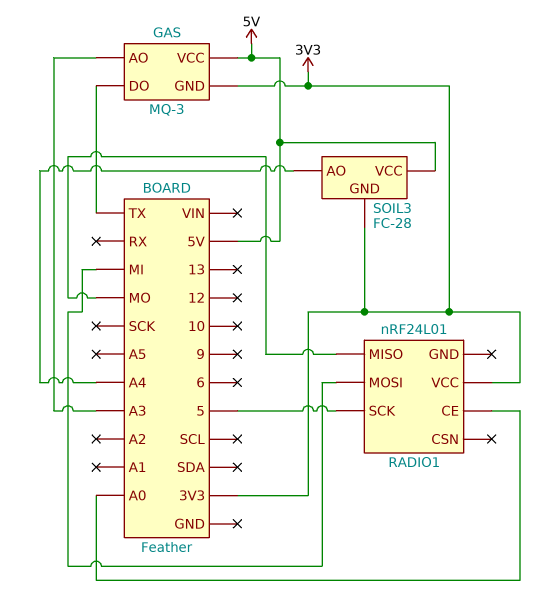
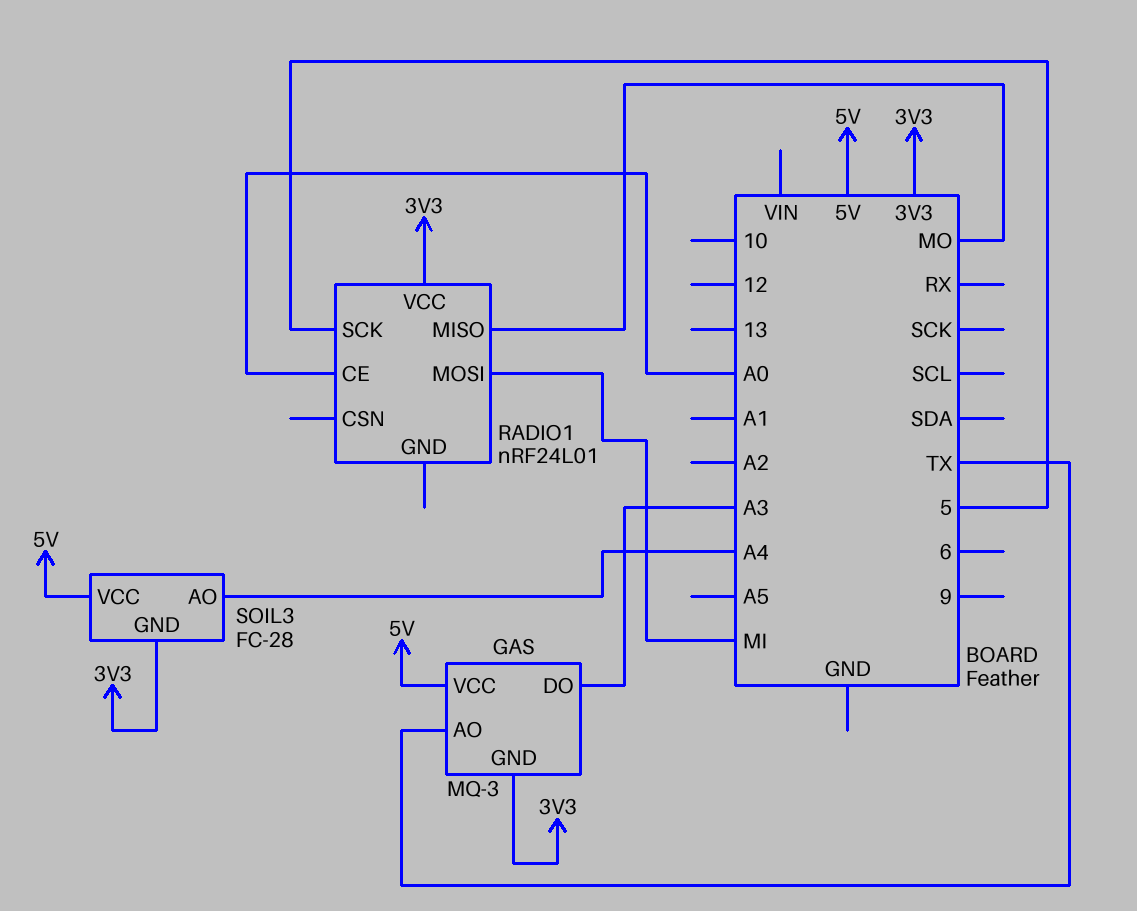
GAS pin AO: A3 -> TX
GAS pin DO: TX -> A3

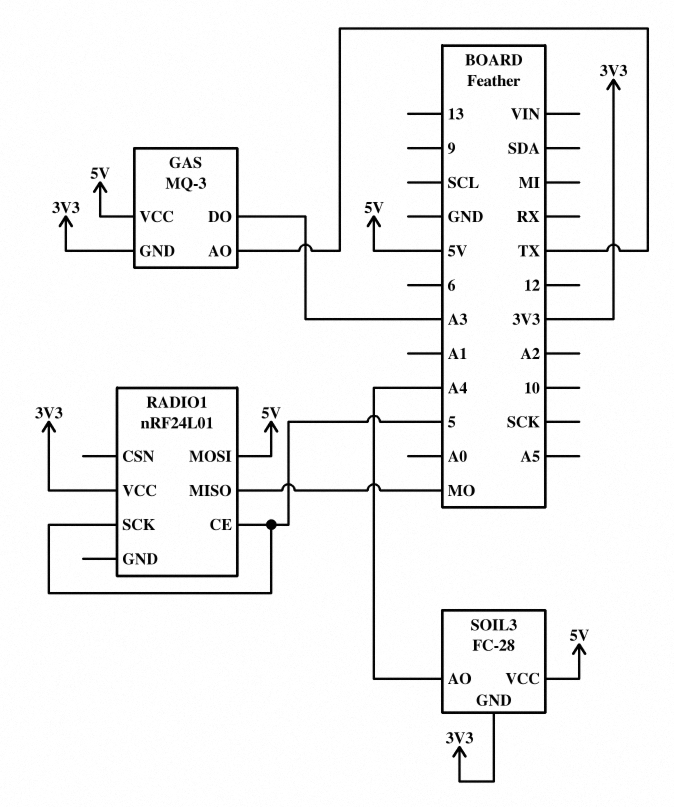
RADIO1 pin CE: A0 -> 5
RADIO1 pin MOSI: MI -> 5V

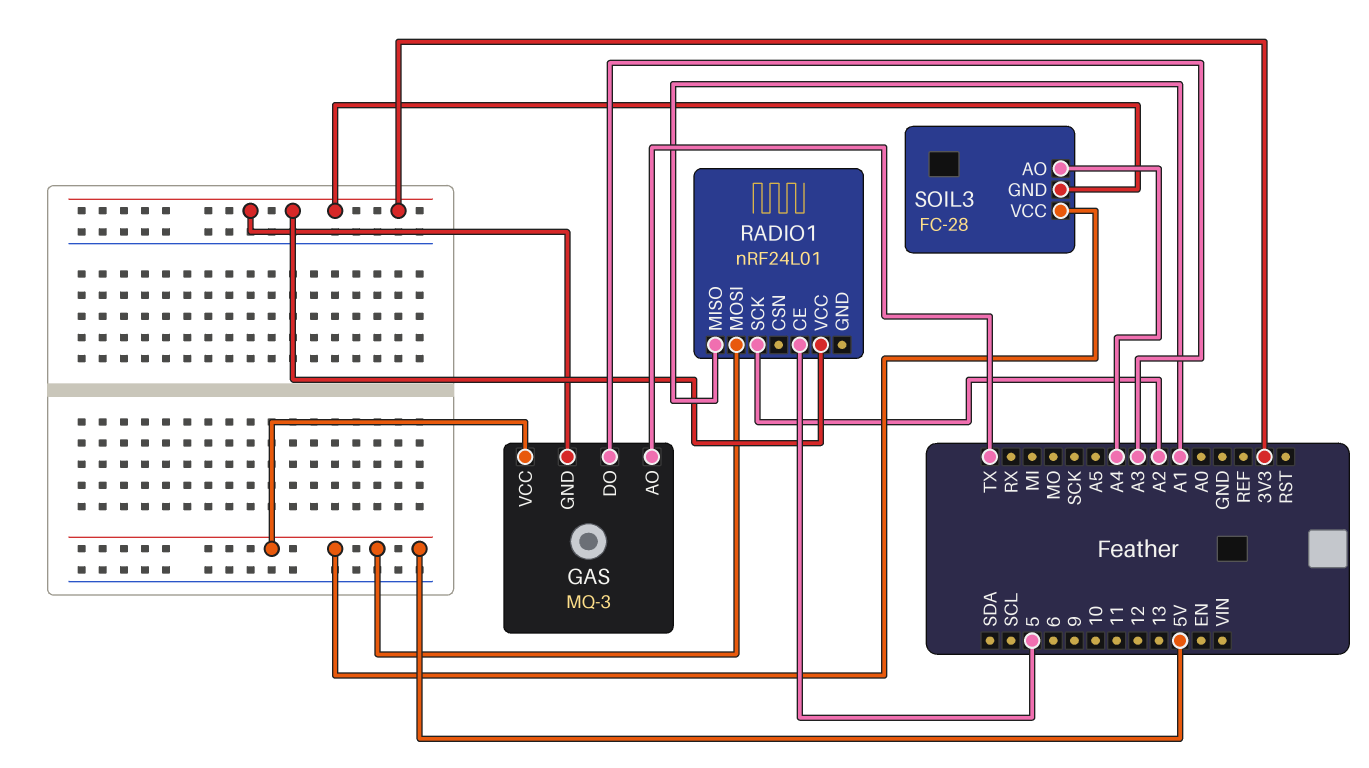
RADIO1 pin MISO: MO -> A1
RADIO1 pin SCK: 5 -> A2

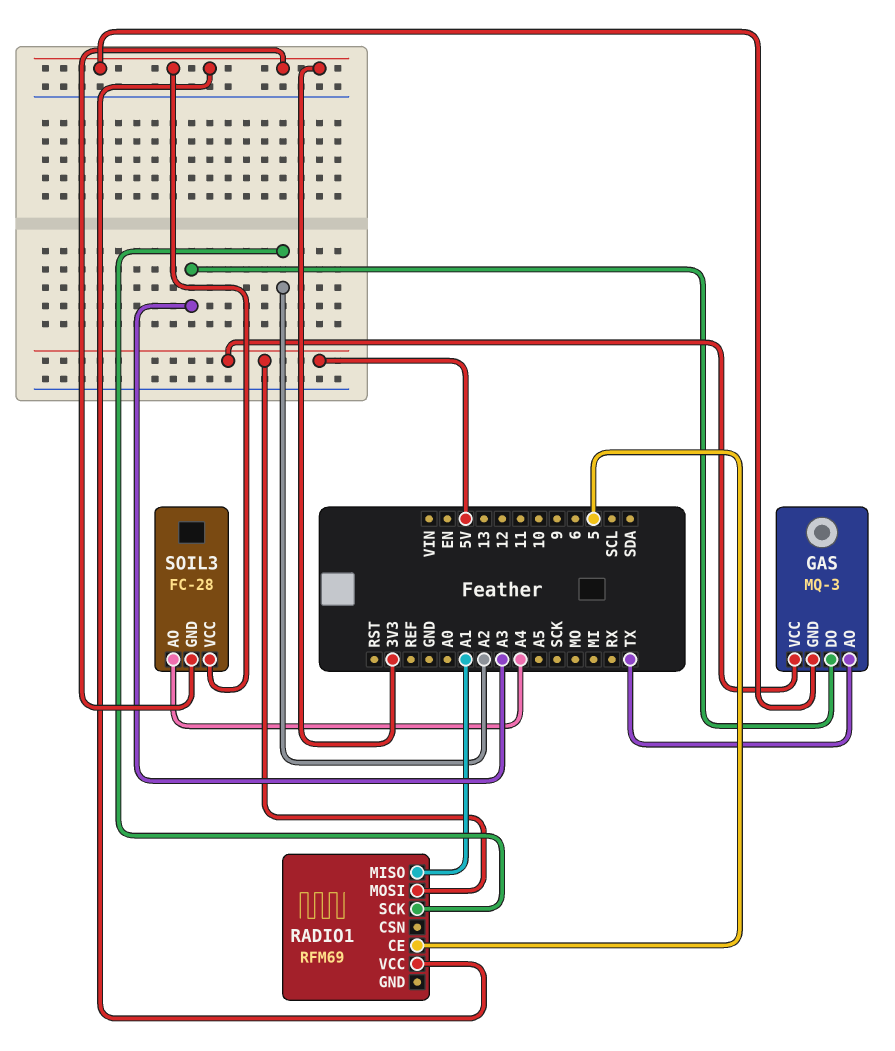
RADIO1: nRF24L01 -> RFM69
SOIL3 pin VCC: 5V -> 3V3

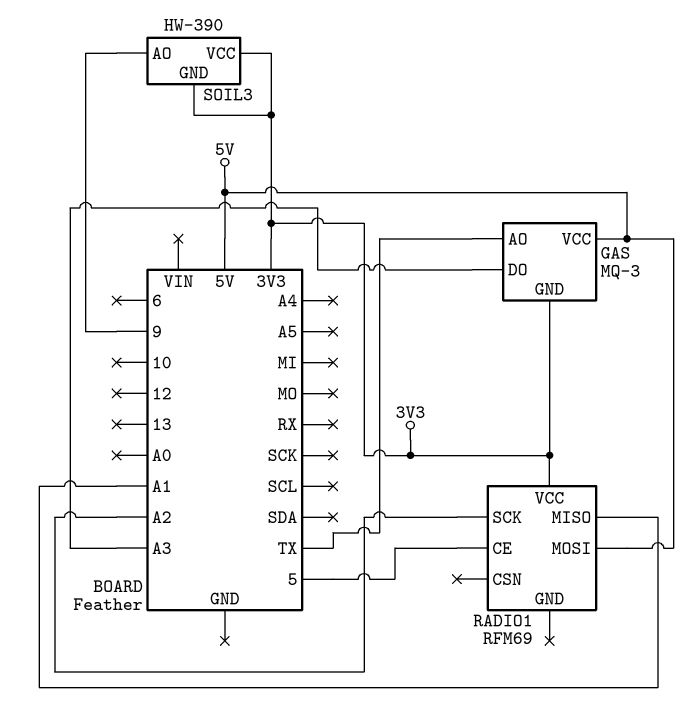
SOIL3: FC-28 -> HW-390
SOIL3 pin AO: A4 -> 9

